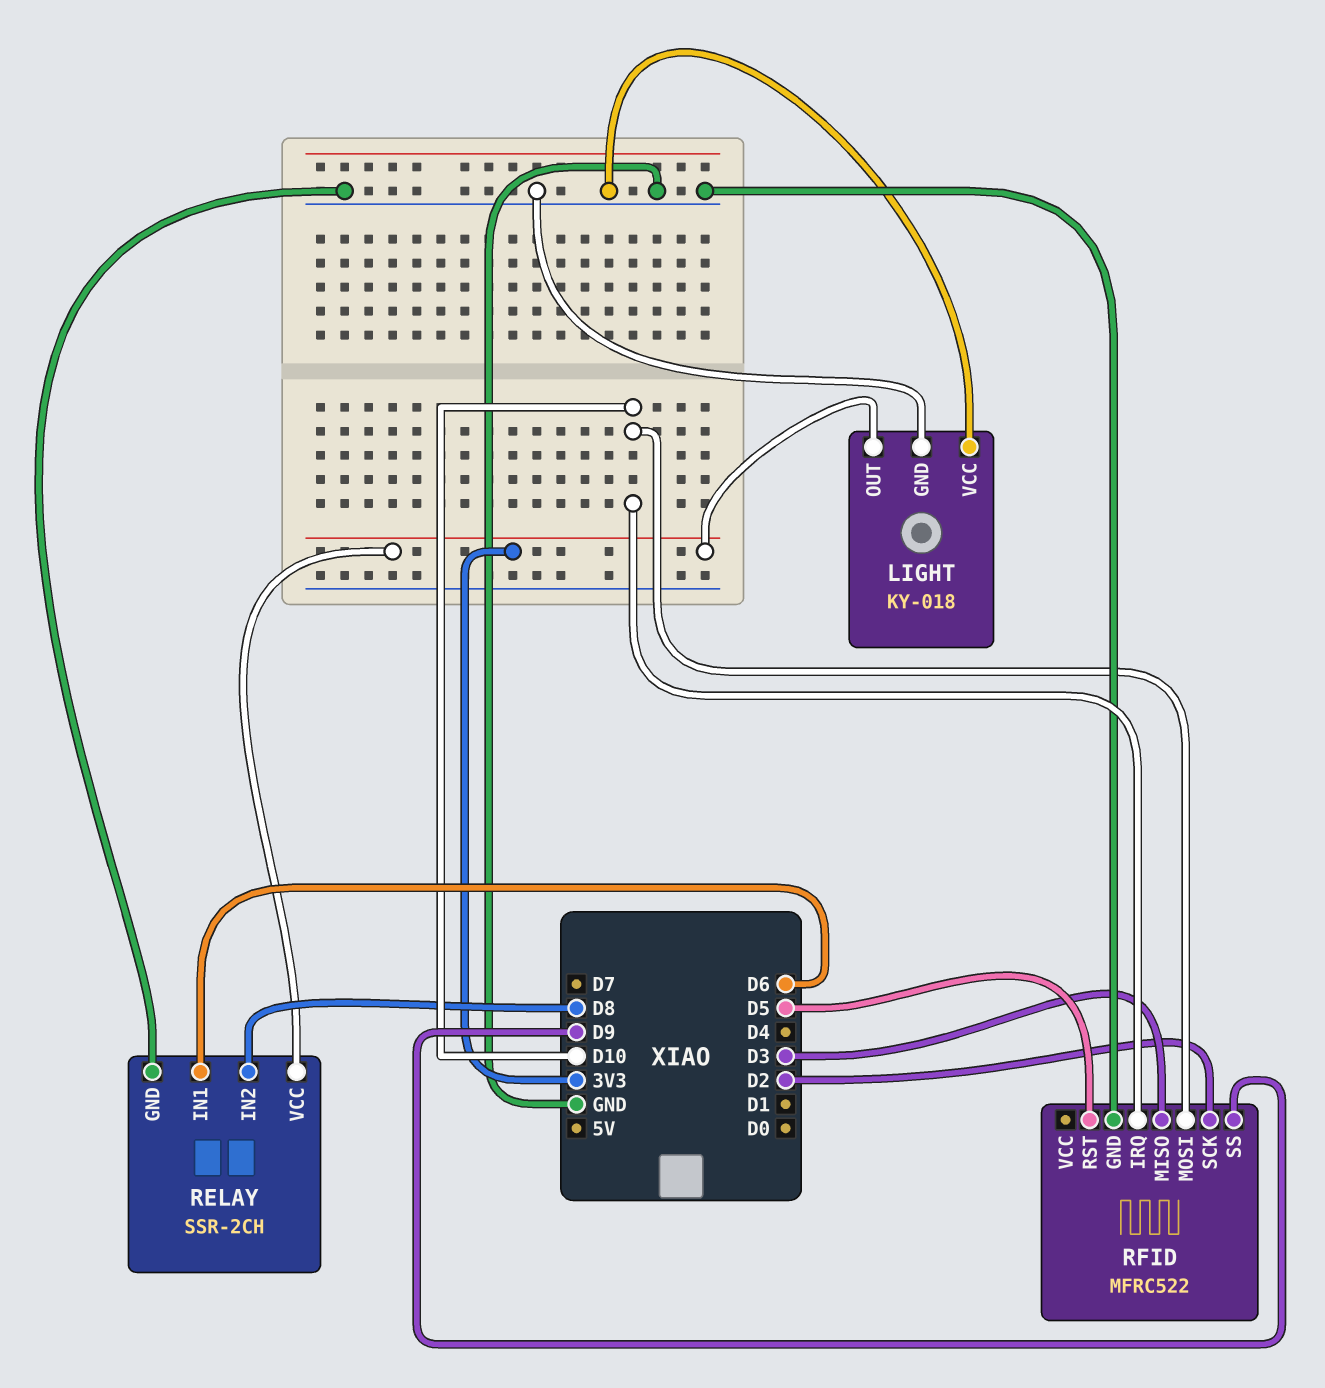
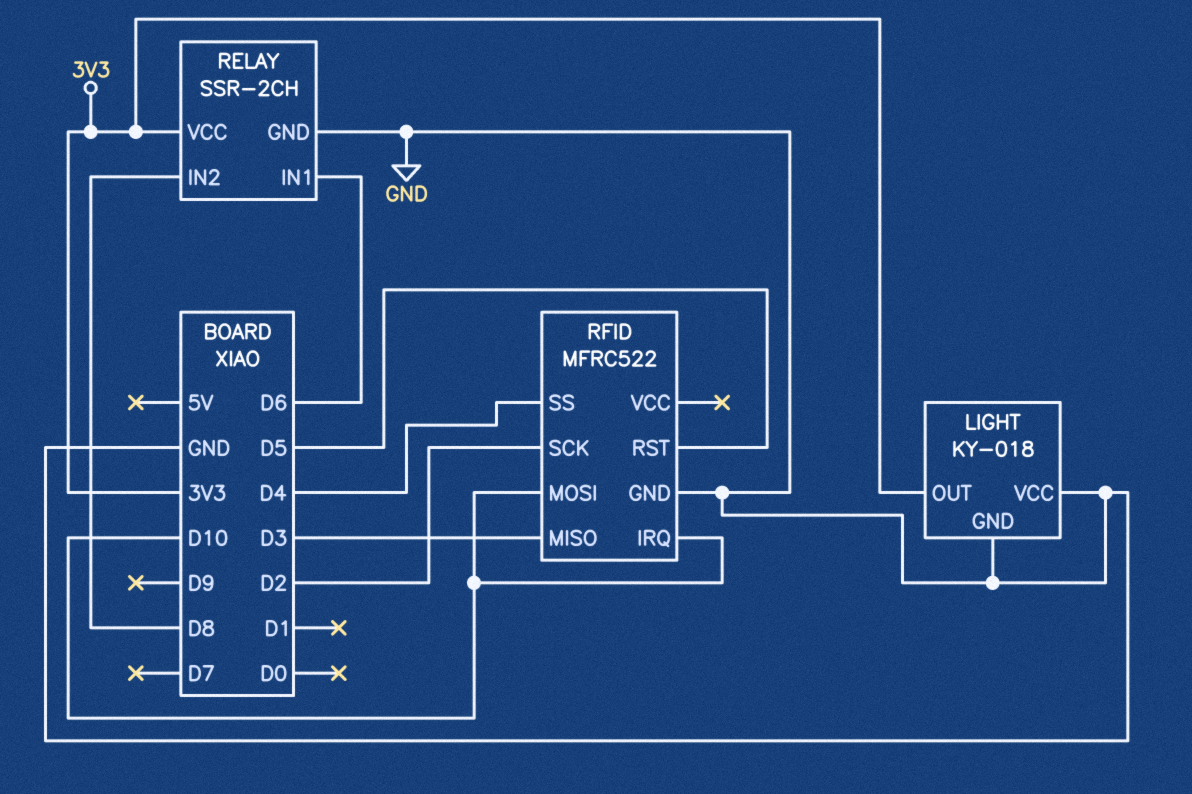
RFID pin SS: D9 -> D4

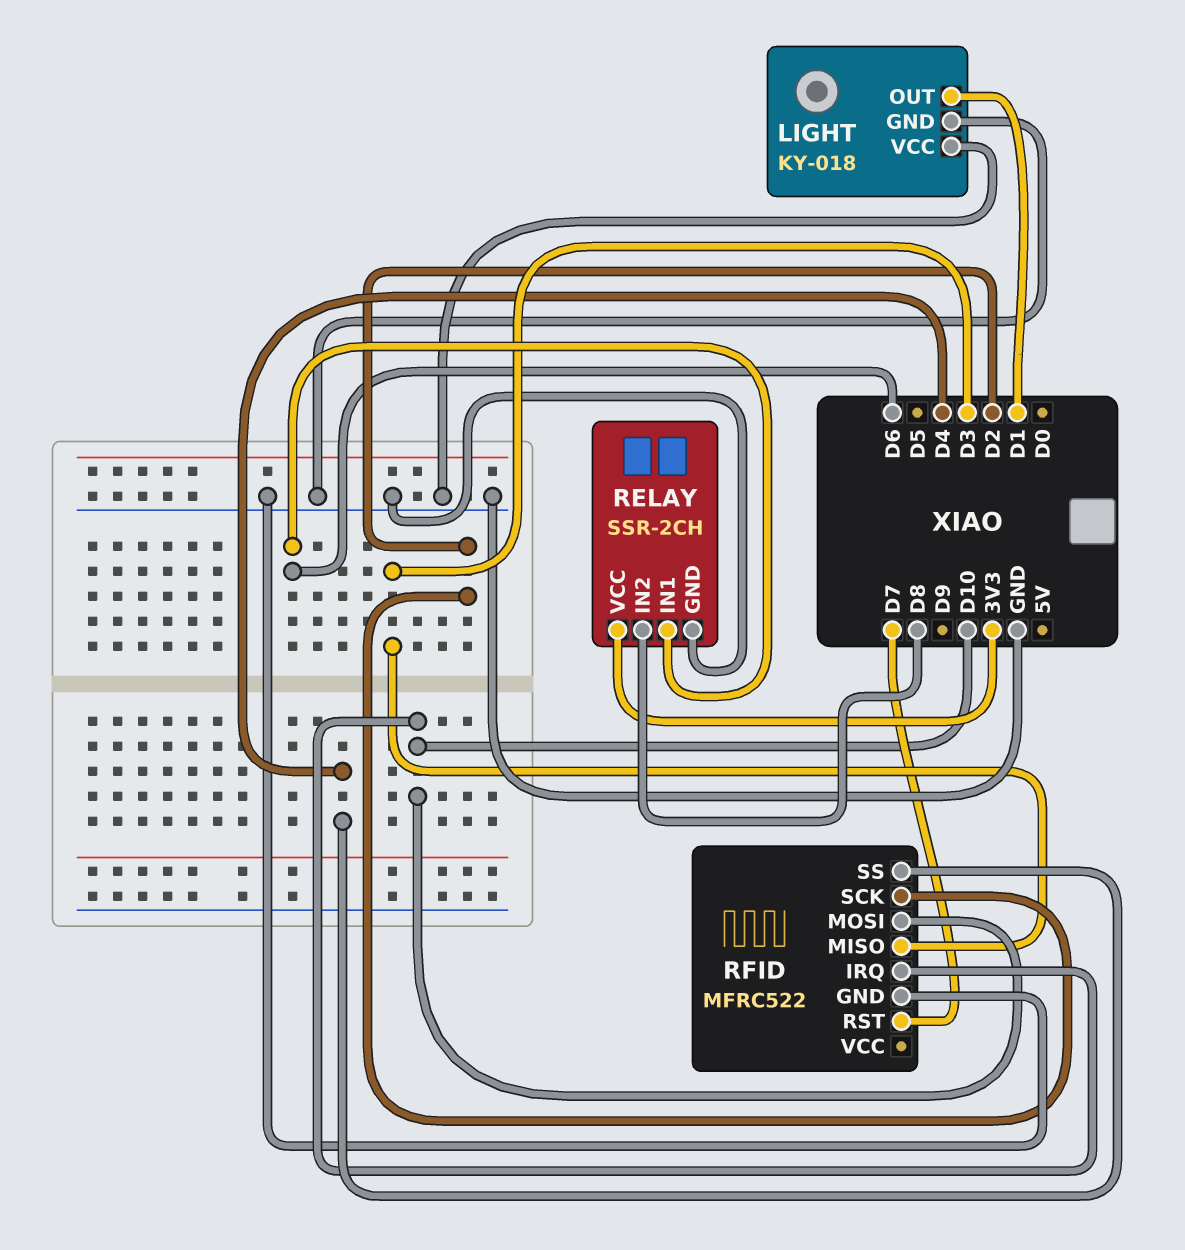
LIGHT pin OUT: 3V3 -> D1
RFID pin RST: D5 -> D7

